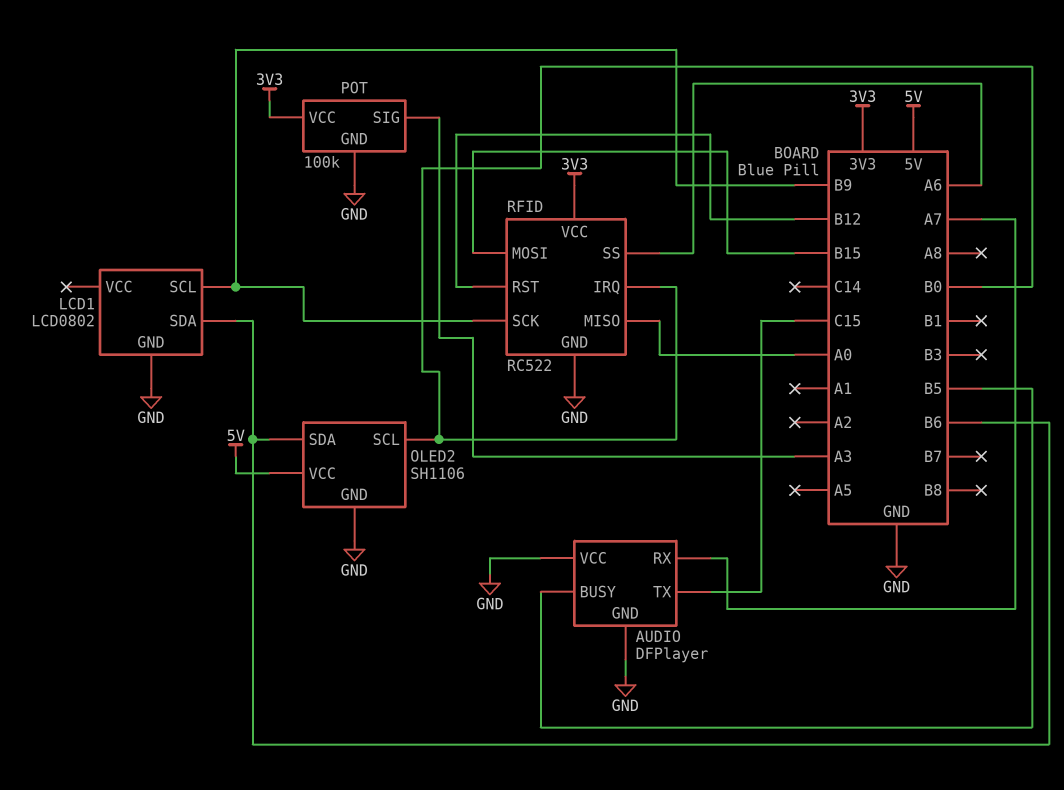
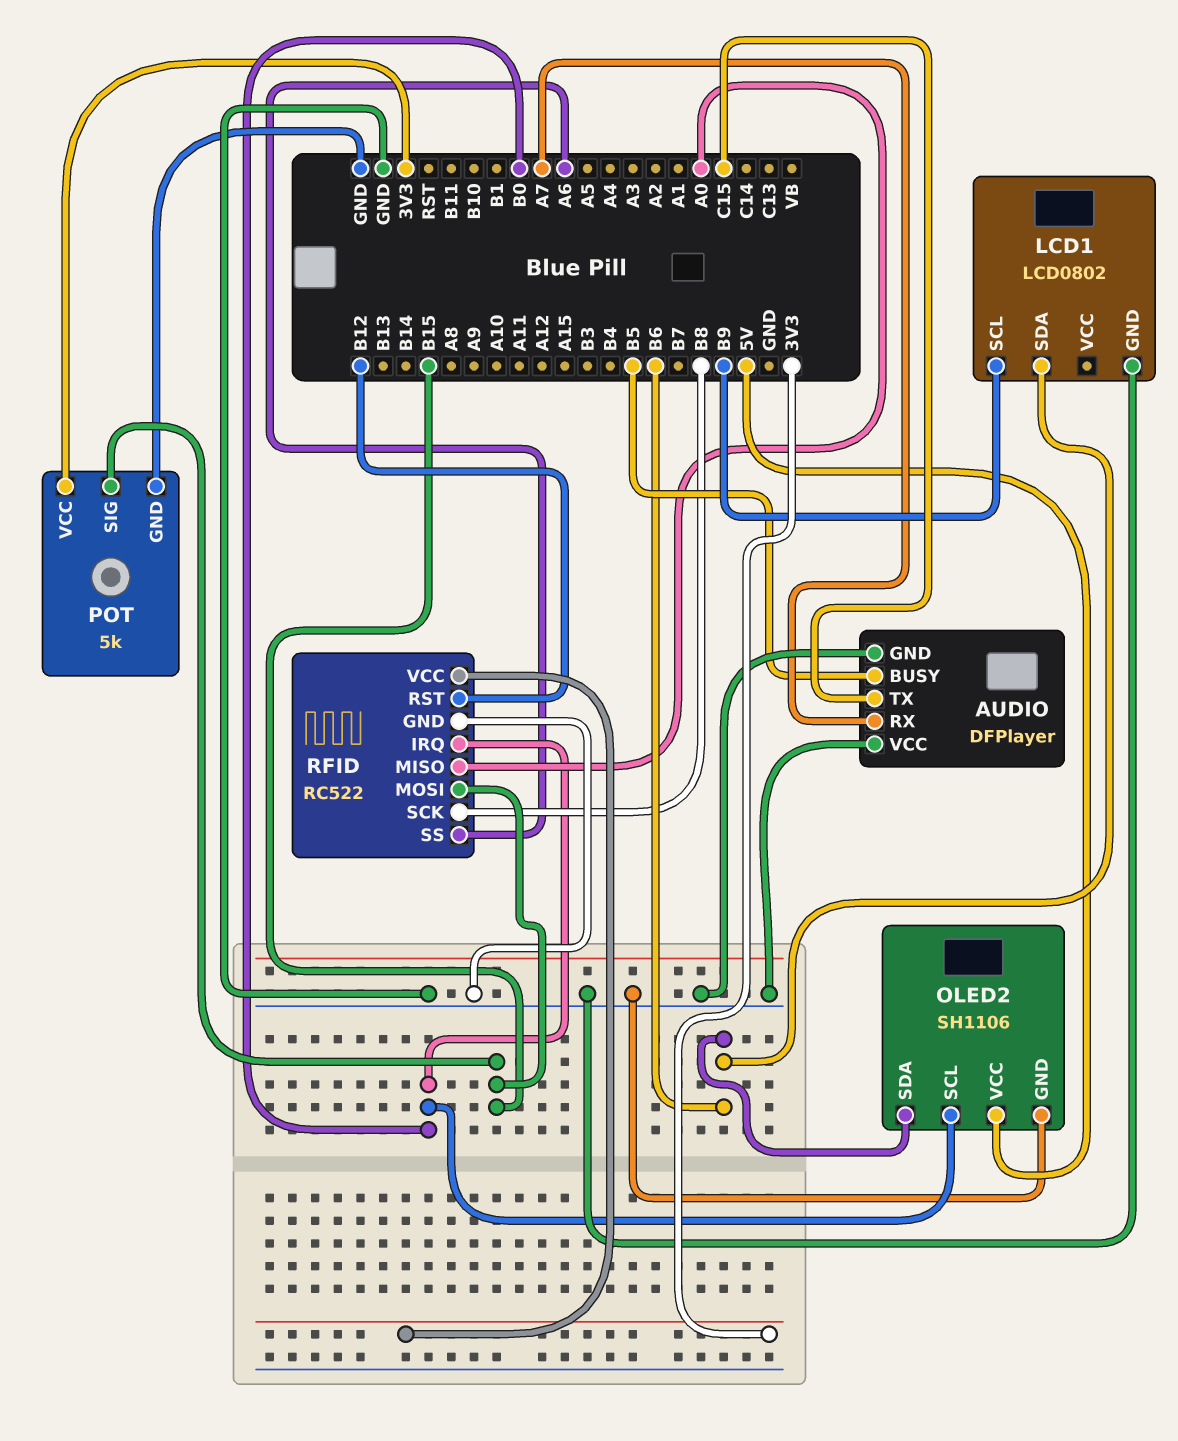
POT: 100k -> 5k
POT pin SIG: A3 -> B15
RFID pin SCK: B9 -> B8

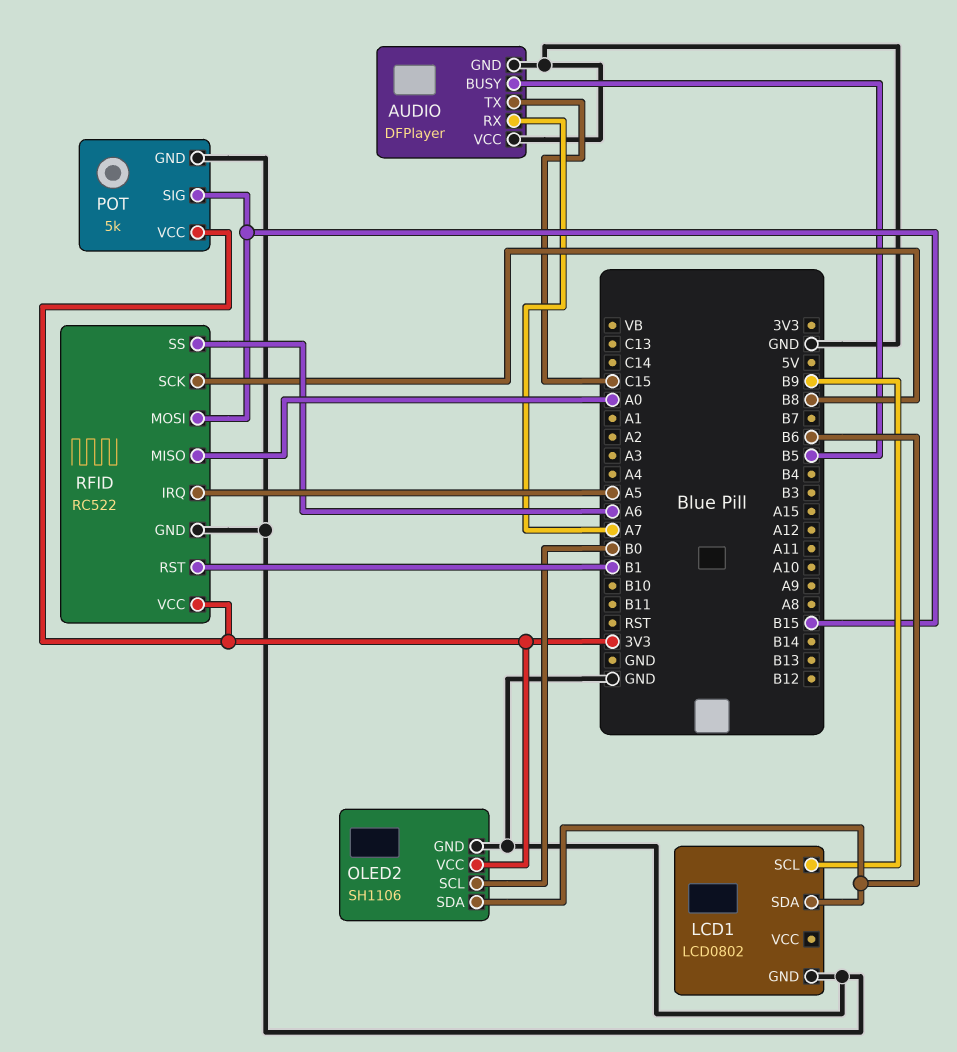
OLED2 pin VCC: 5V -> 3V3
RFID pin IRQ: B0 -> A5
RFID pin RST: B12 -> B1

